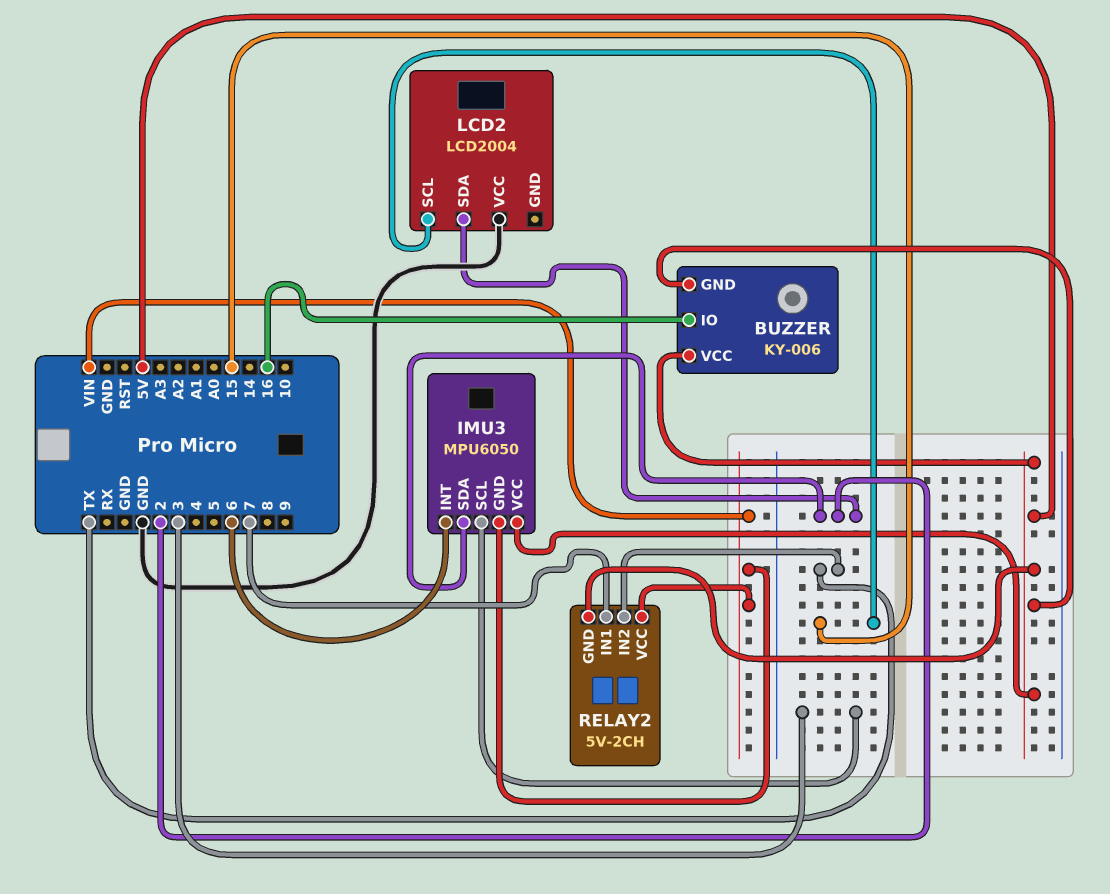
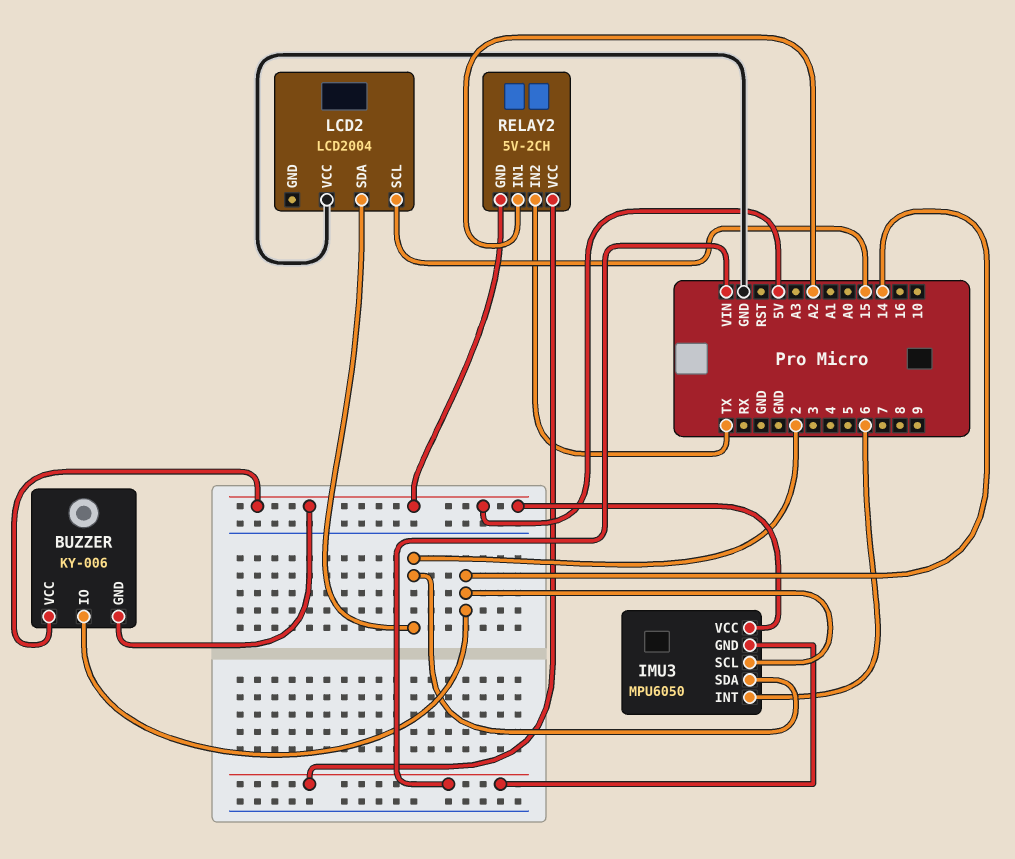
BUZZER pin IO: 16 -> 14
IMU3 pin SCL: 3 -> 14
RELAY2 pin IN1: 7 -> A2

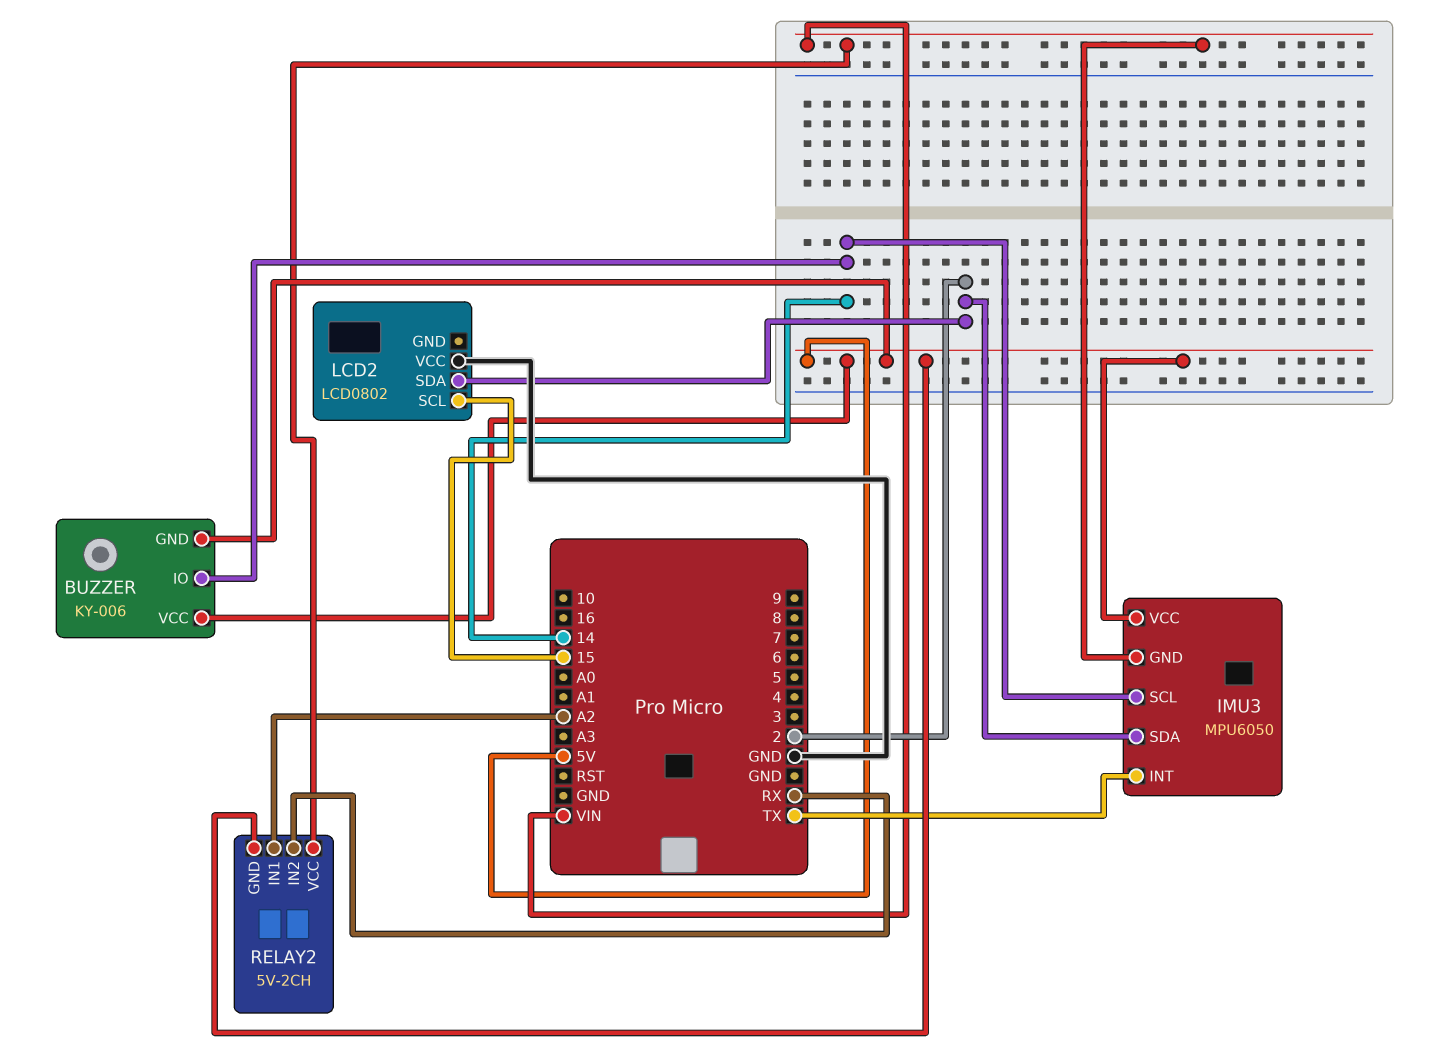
IMU3 pin INT: 6 -> TX
LCD2: LCD2004 -> LCD0802
RELAY2 pin IN2: TX -> RX

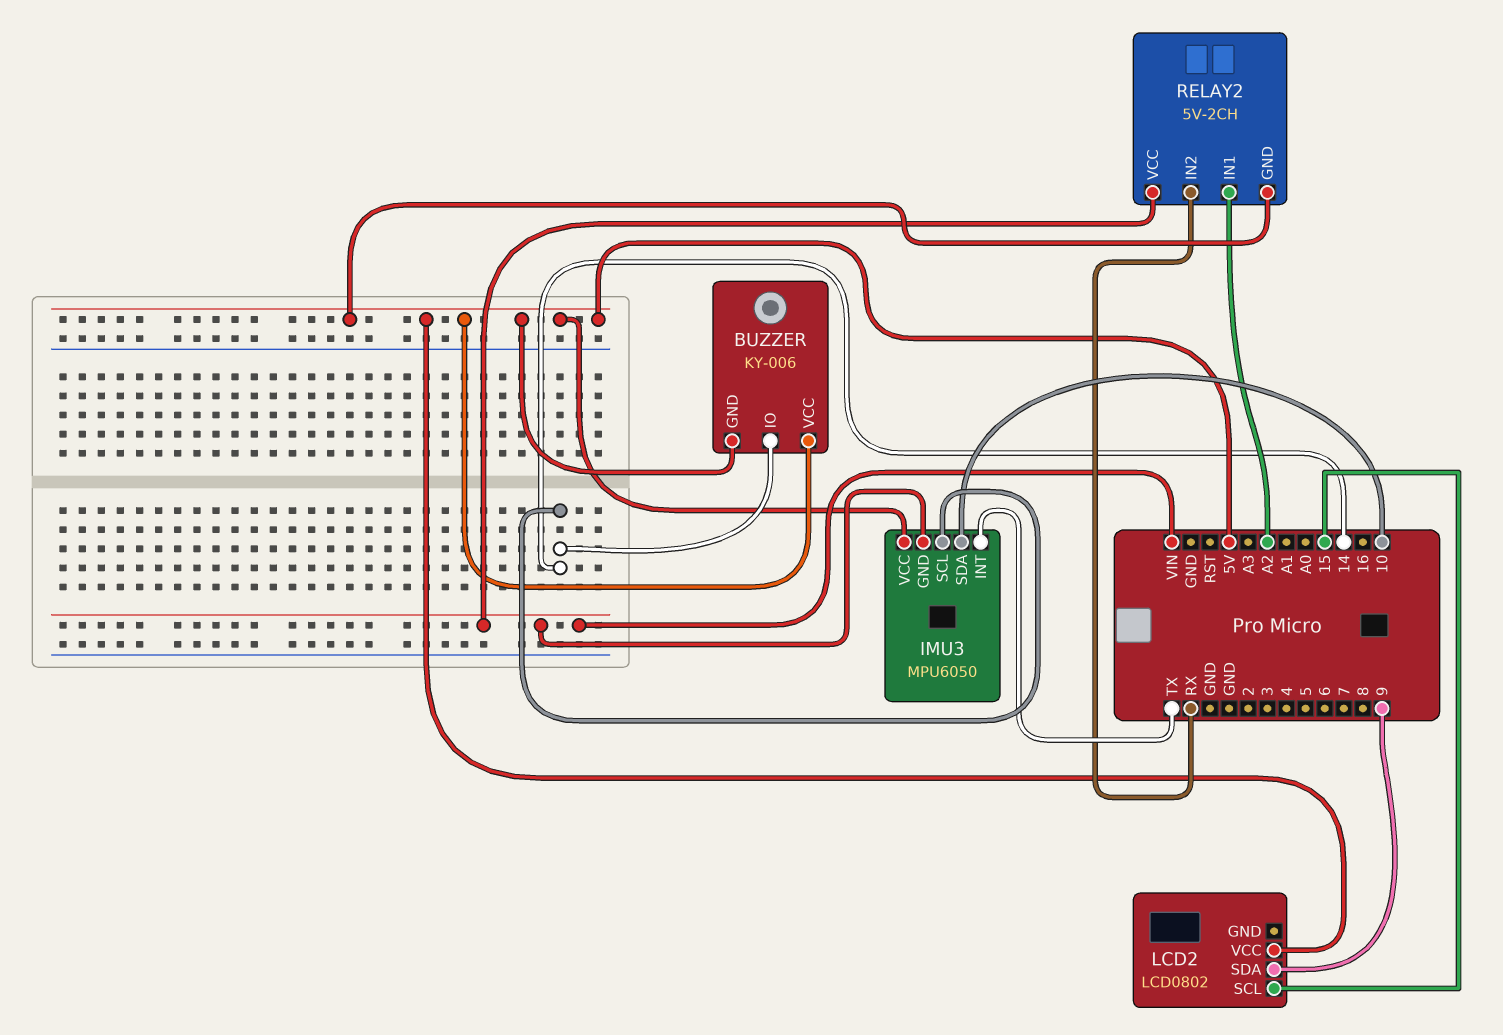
IMU3 pin SDA: 2 -> 10
LCD2 pin SDA: 2 -> 9
LCD2 pin VCC: GND -> 5V

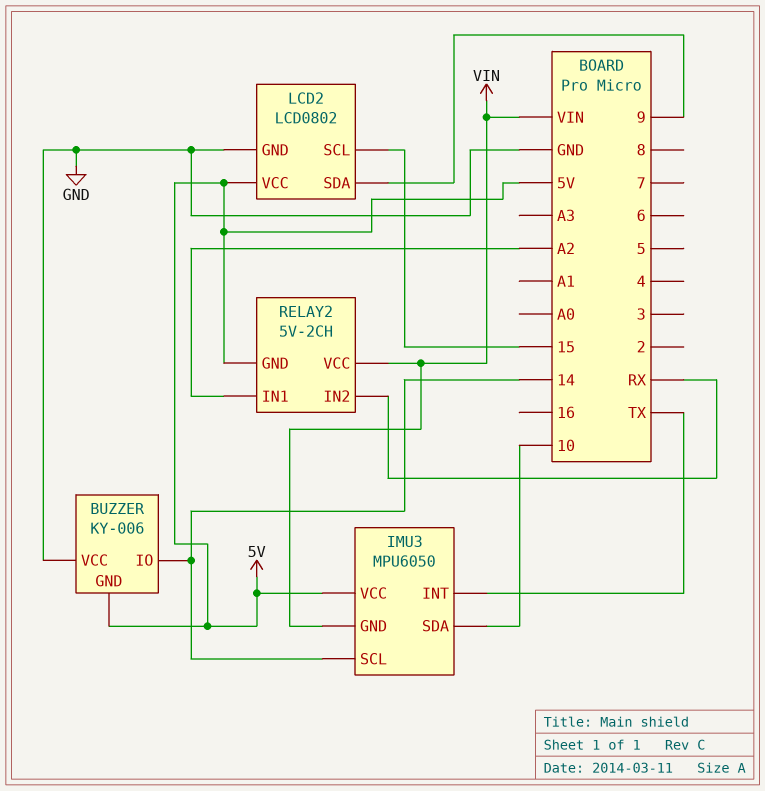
BUZZER pin VCC: 5V -> GND
LCD2 pin GND: none -> GND

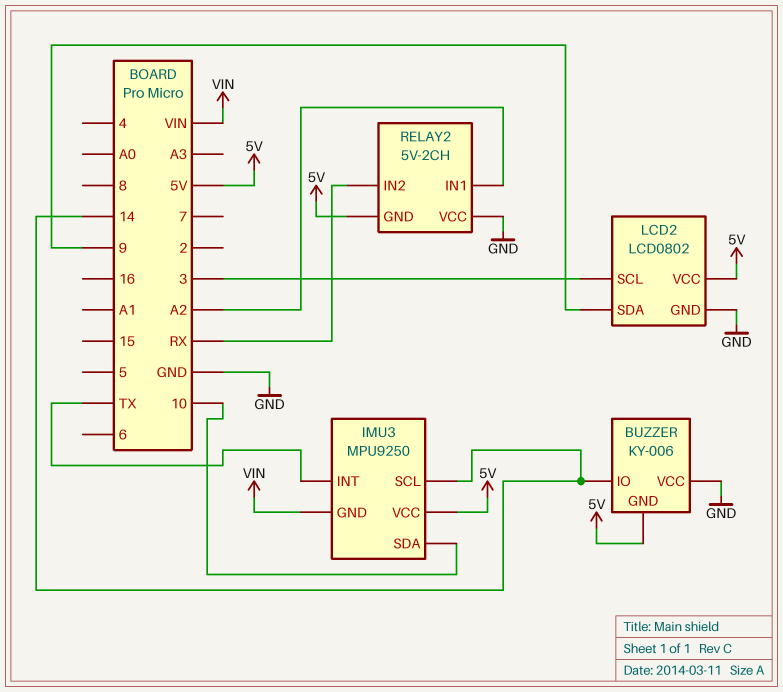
IMU3: MPU6050 -> MPU9250
LCD2 pin SCL: 15 -> 3
RELAY2 pin VCC: VIN -> GND

